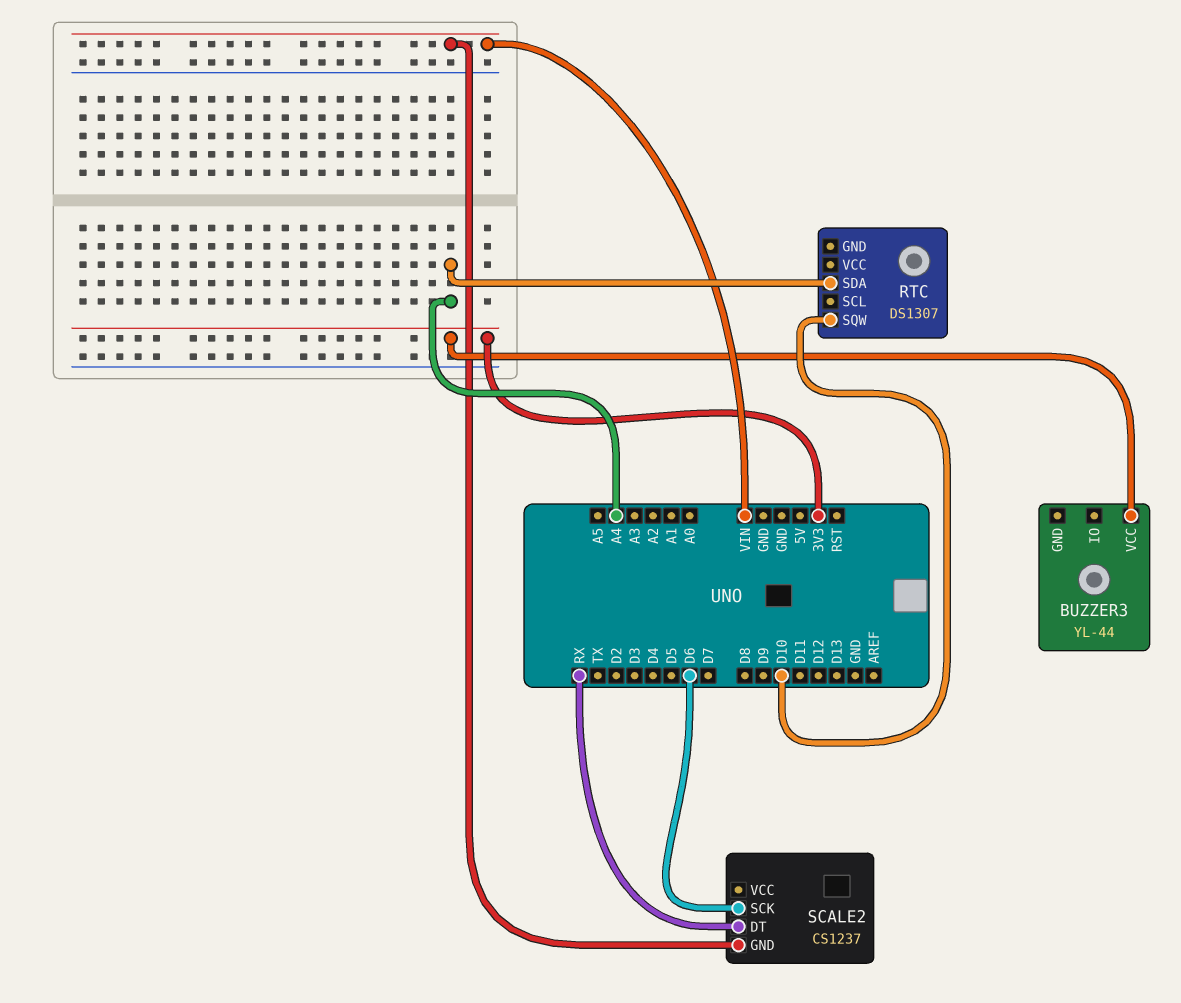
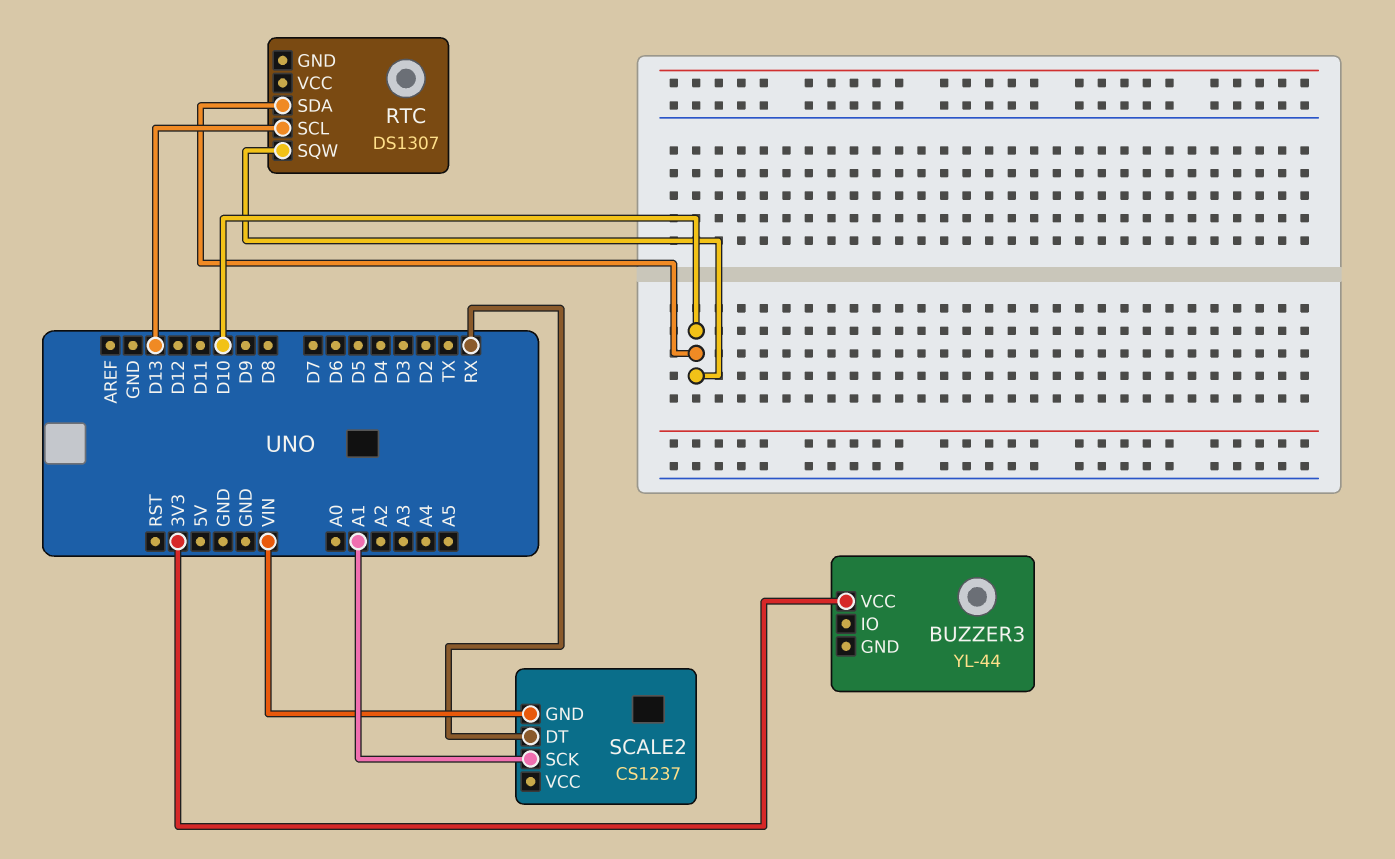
RTC pin SCL: none -> D13
RTC pin SDA: A4 -> D10
SCALE2 pin SCK: D6 -> A1

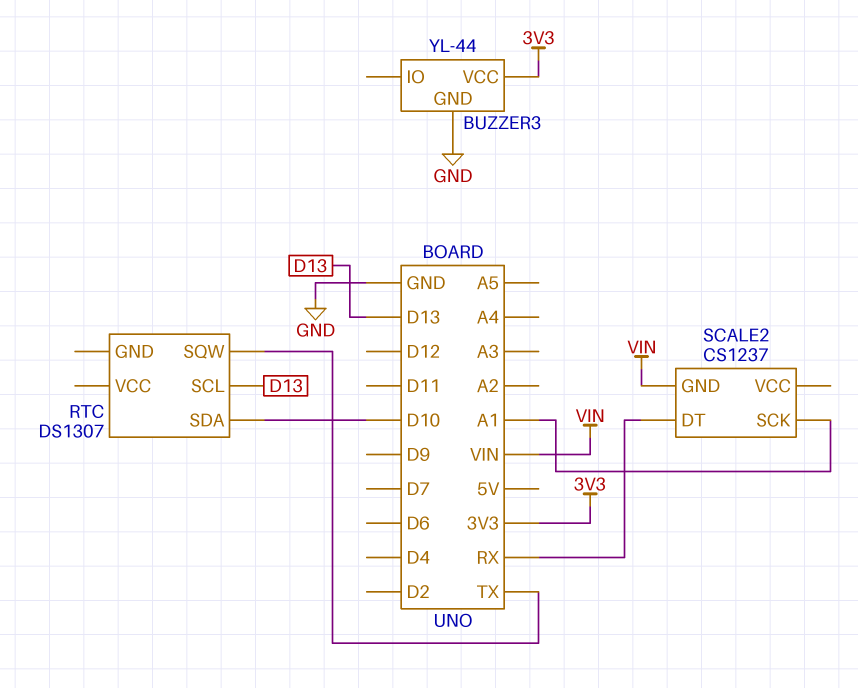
BUZZER3 pin GND: none -> GND
RTC pin SQW: D10 -> TX

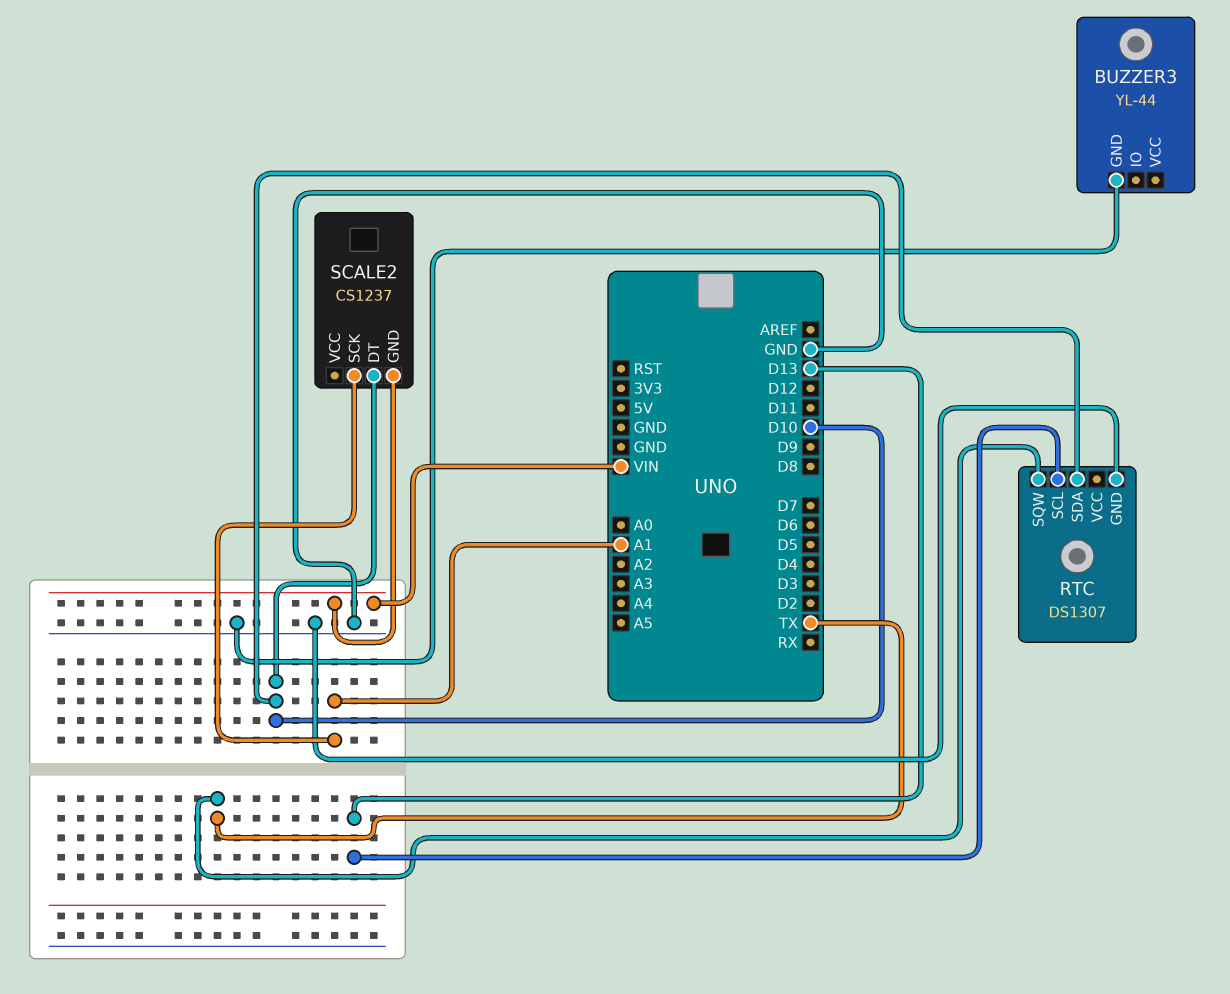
BUZZER3 pin VCC: 3V3 -> none
RTC pin GND: none -> GND
SCALE2 pin DT: RX -> D10

